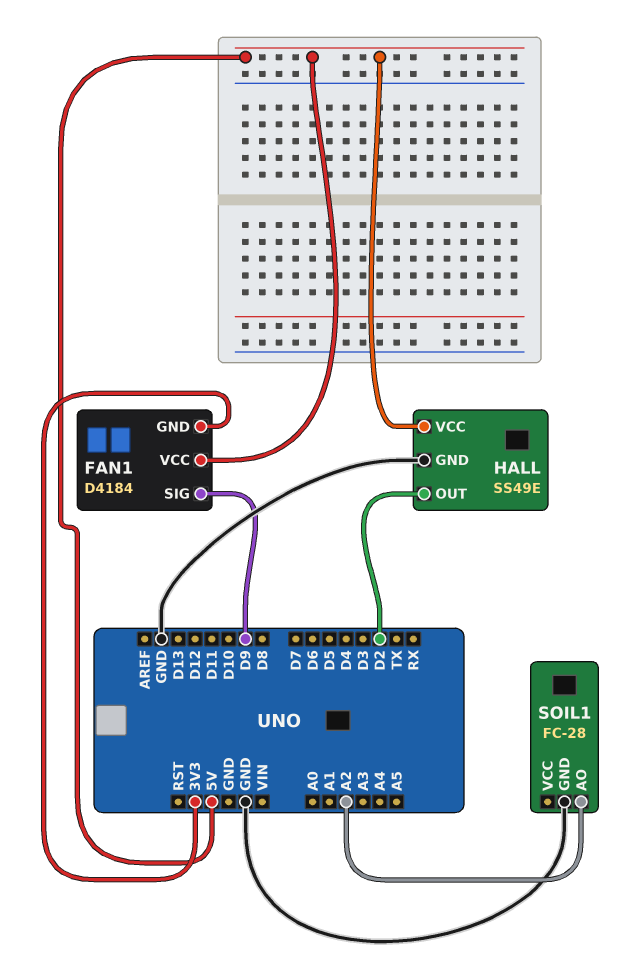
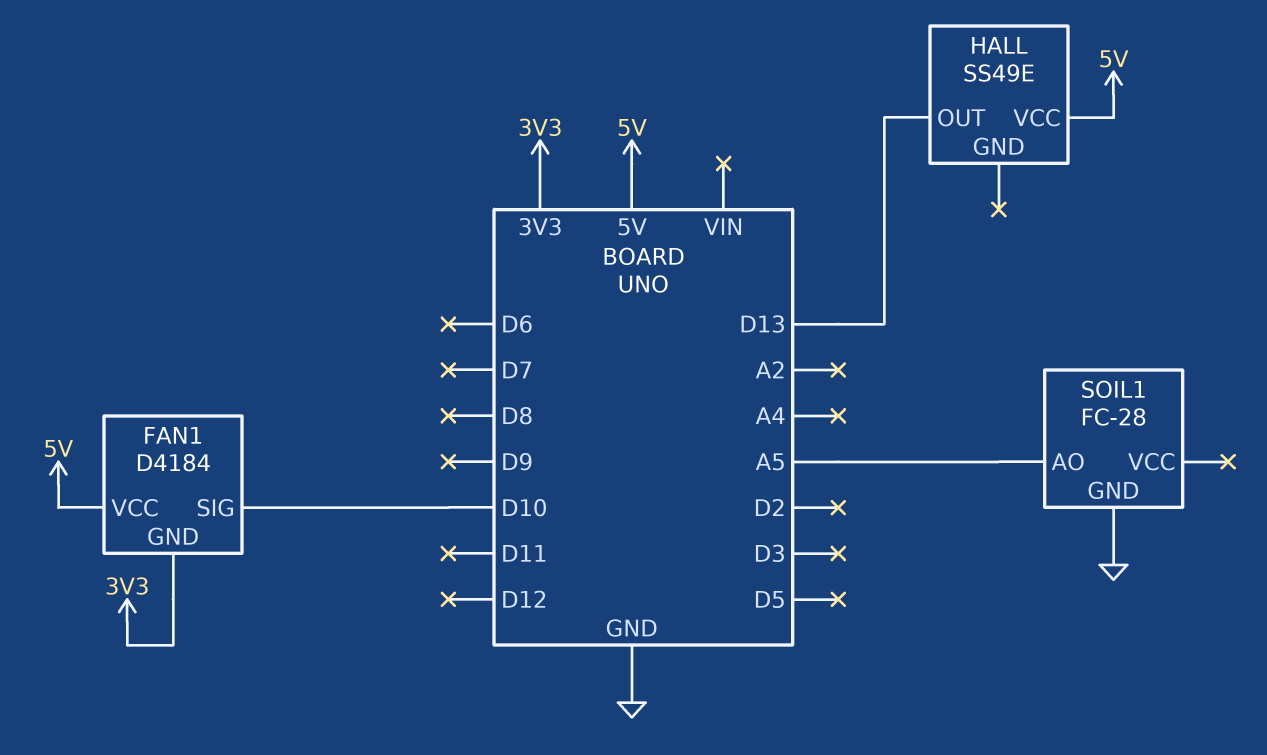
FAN1 pin SIG: D9 -> D10
HALL pin GND: GND -> none
HALL pin OUT: D2 -> D13
SOIL1 pin AO: A2 -> A5

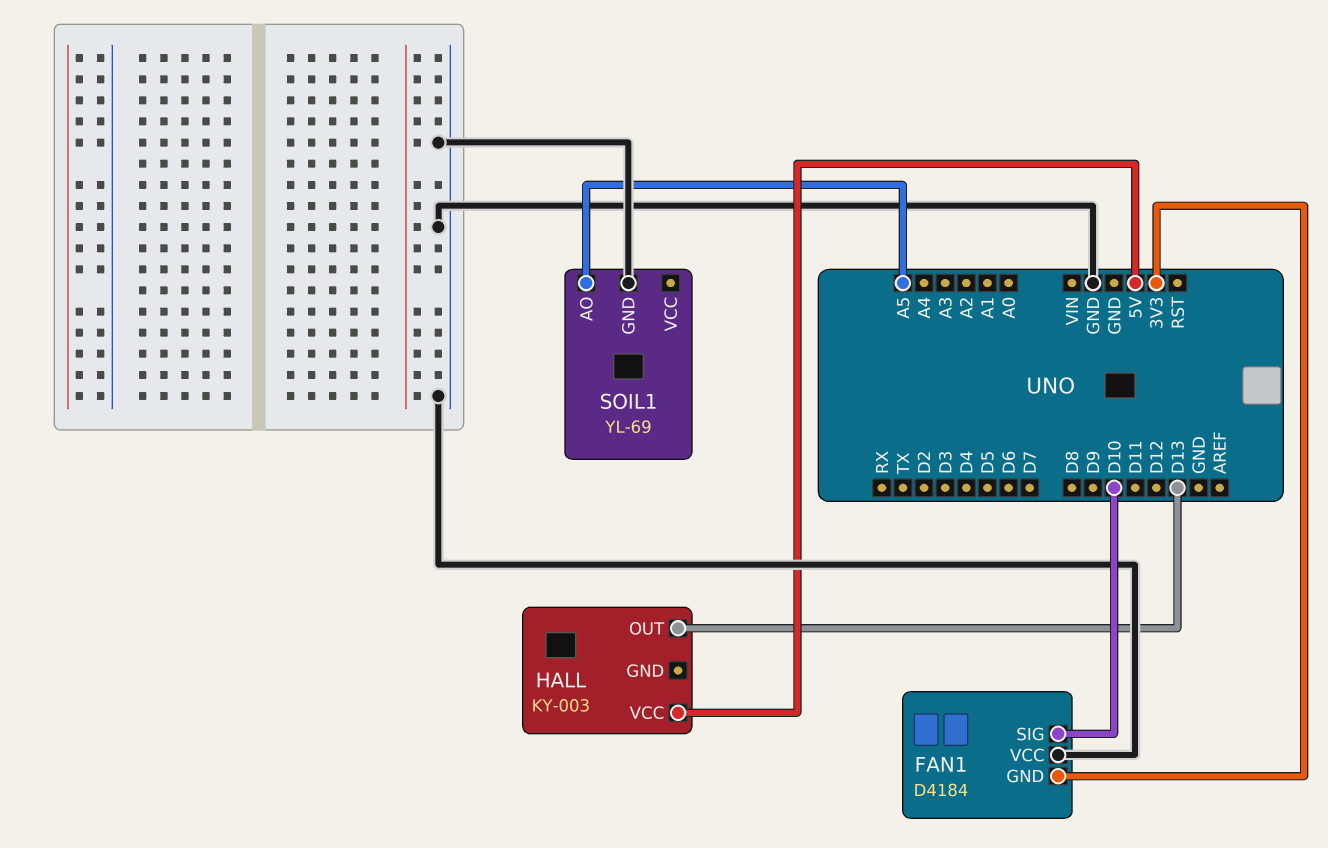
FAN1 pin VCC: 5V -> GND
HALL: SS49E -> KY-003
SOIL1: FC-28 -> YL-69

